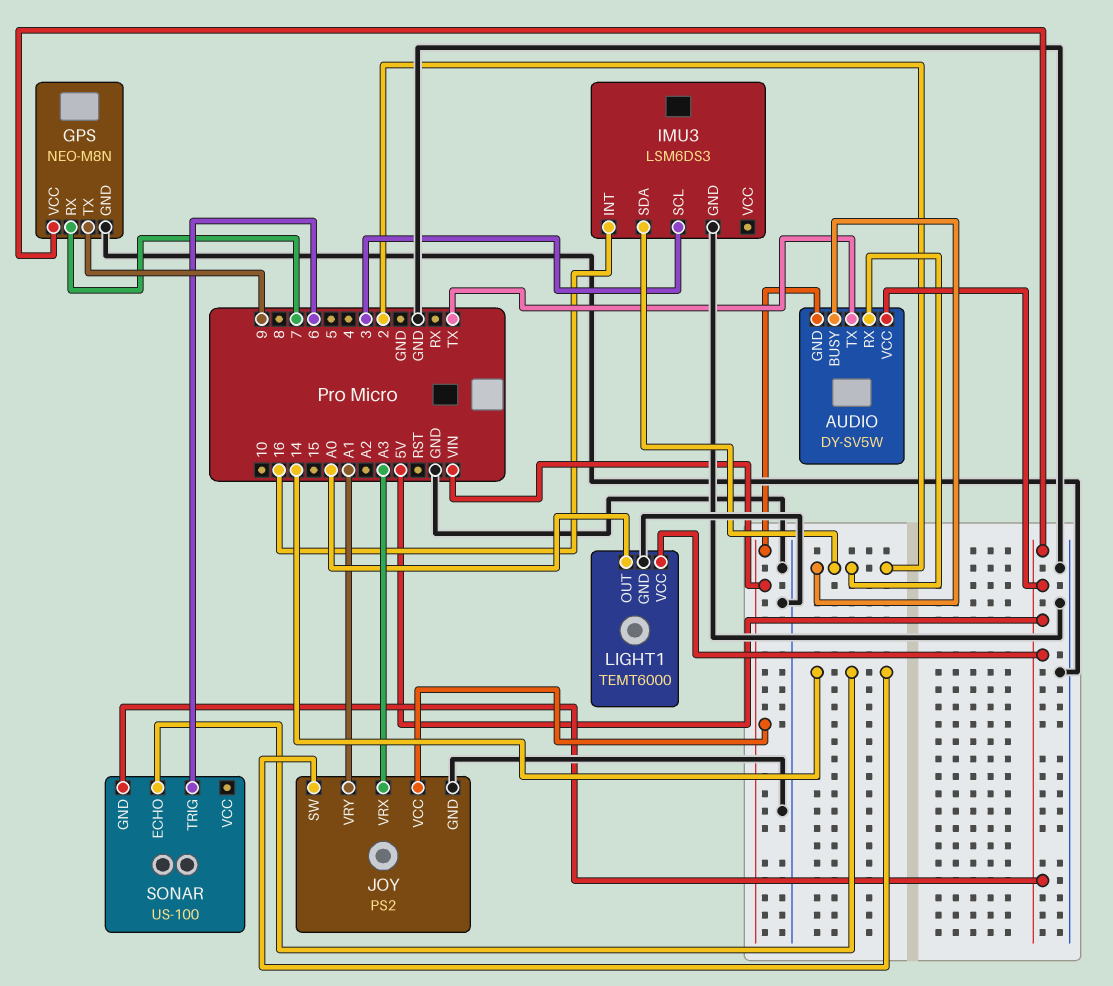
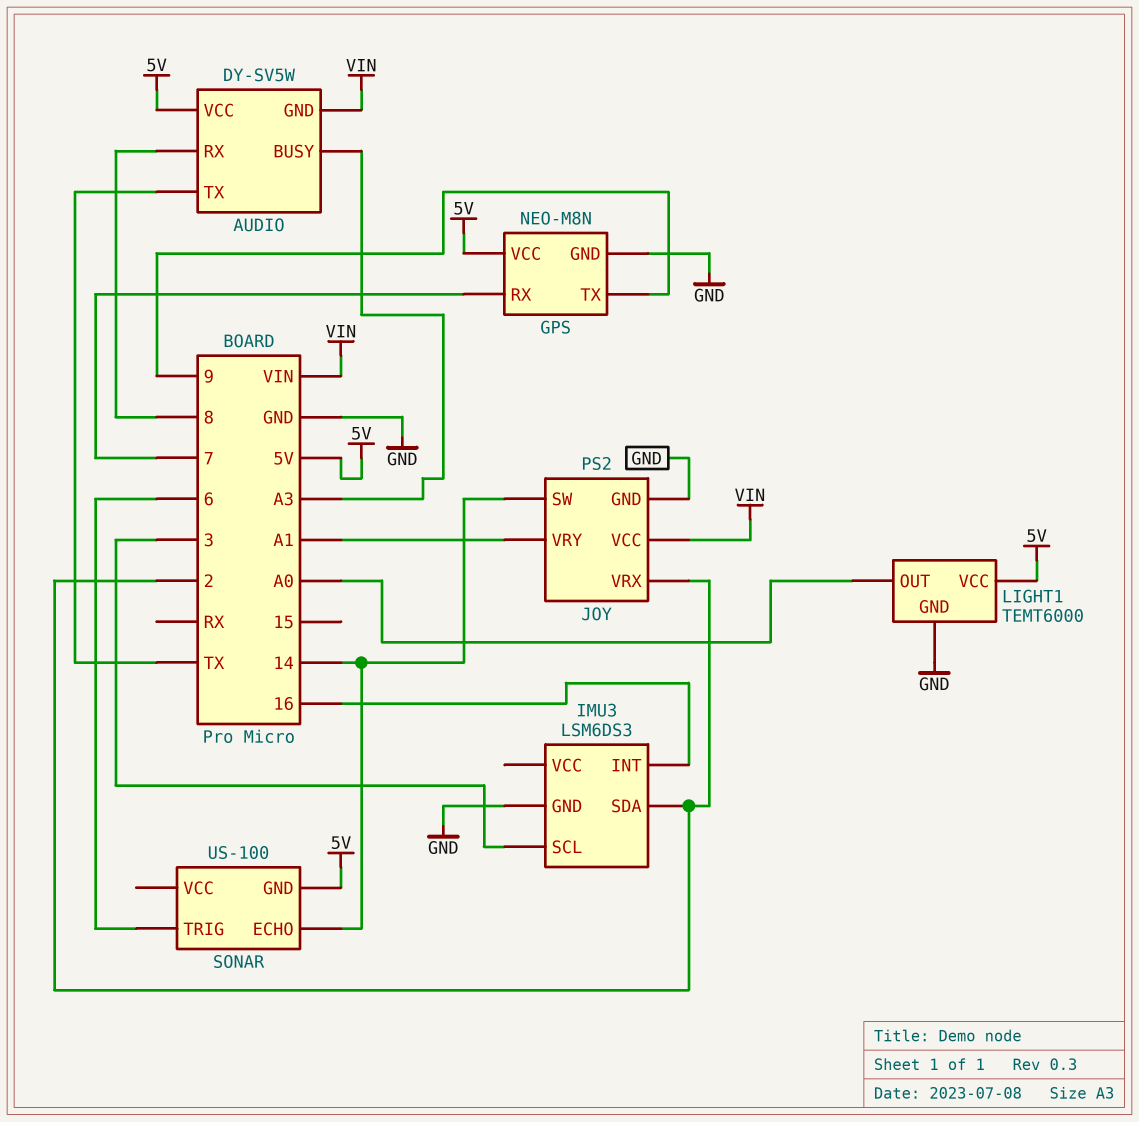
AUDIO pin BUSY: 2 -> A3
AUDIO pin RX: 2 -> 8
JOY pin VRX: A3 -> 2

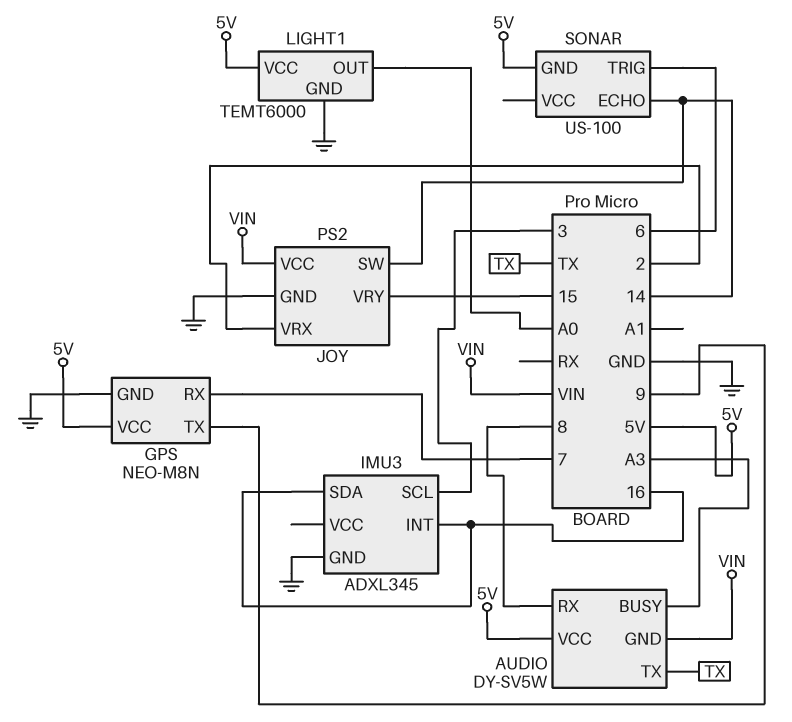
IMU3: LSM6DS3 -> ADXL345
IMU3 pin SDA: 2 -> 16
JOY pin VRY: A1 -> 15

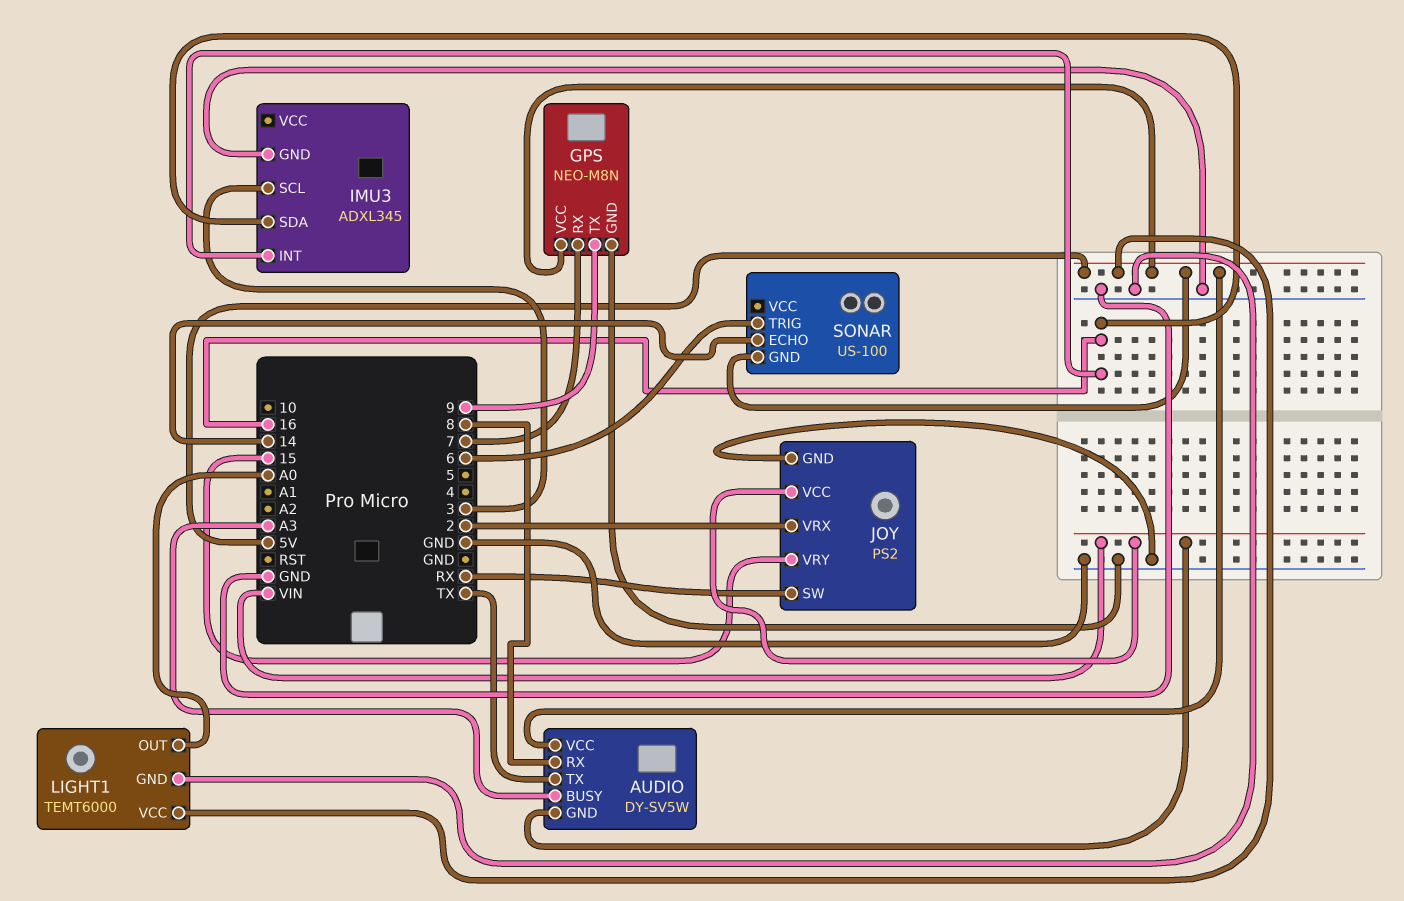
JOY pin SW: 14 -> RX

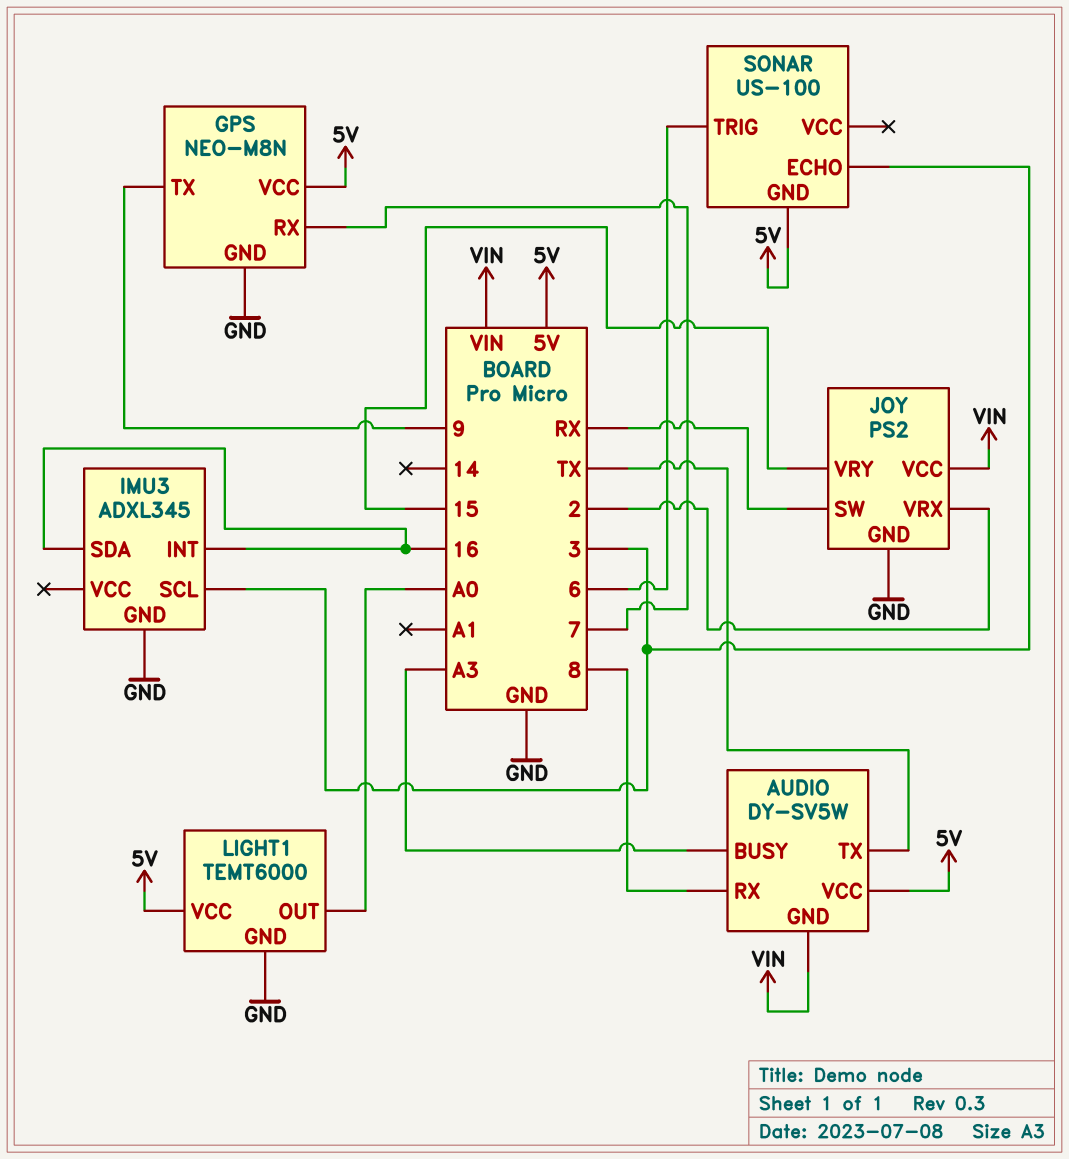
SONAR pin ECHO: 14 -> 3

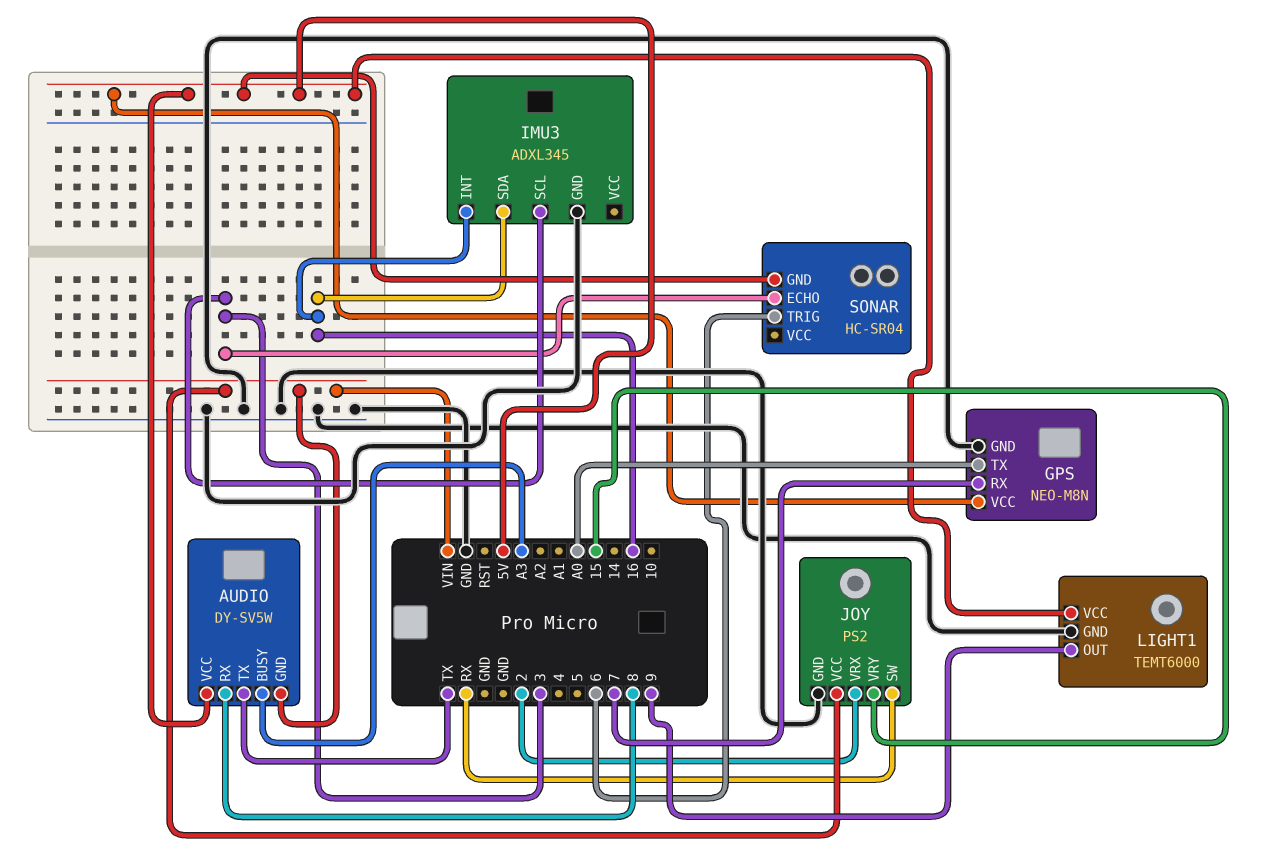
GPS pin TX: 9 -> A0
LIGHT1 pin OUT: A0 -> 9
SONAR: US-100 -> HC-SR04

